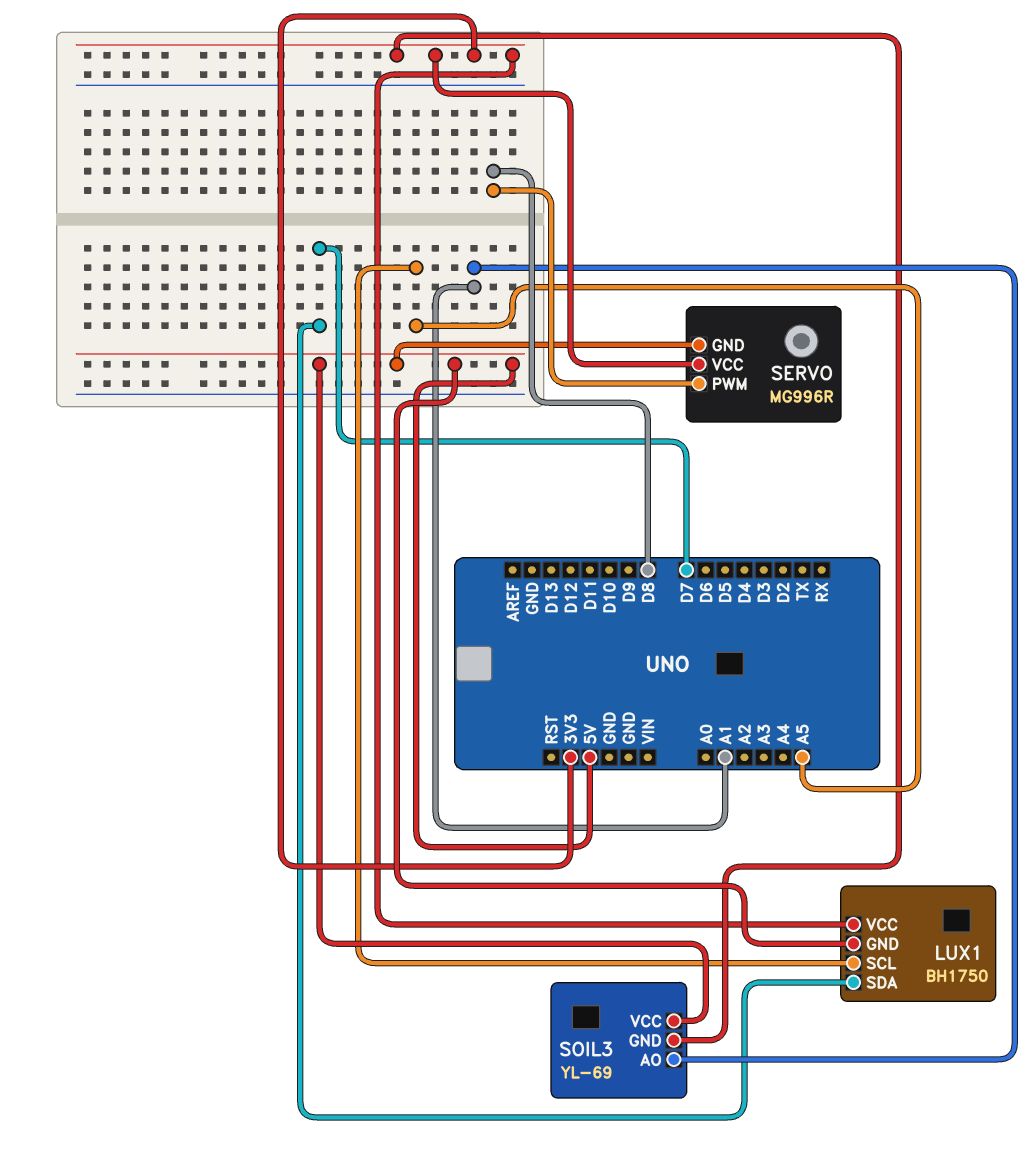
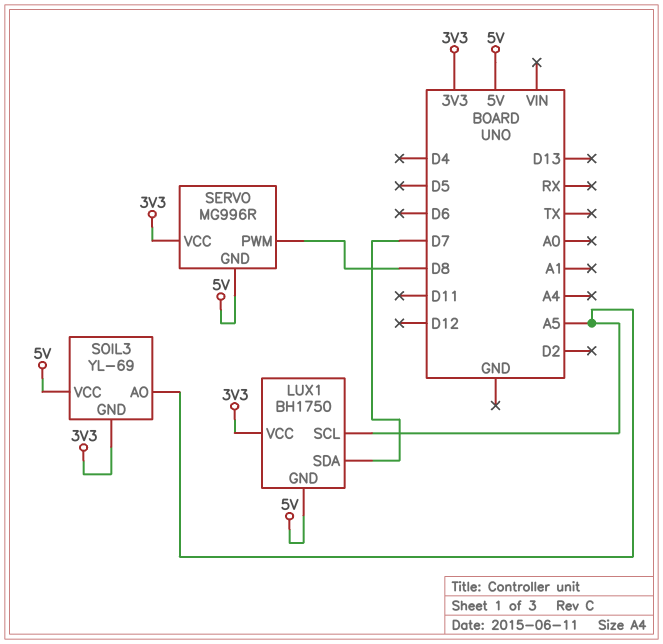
SOIL3 pin AO: A1 -> A5

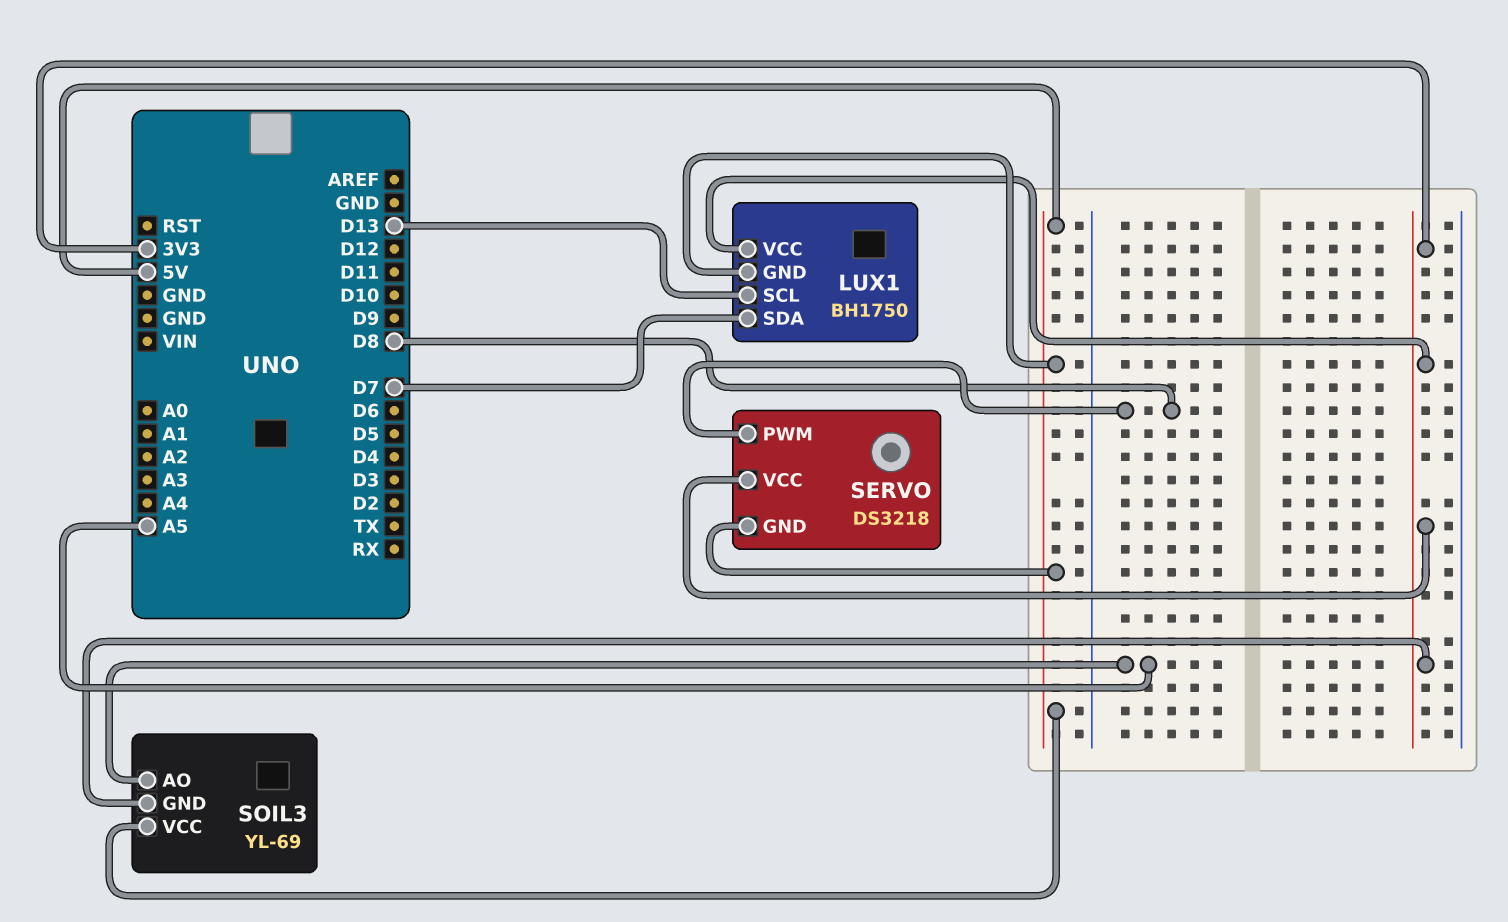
LUX1 pin SCL: A5 -> D13
SERVO: MG996R -> DS3218

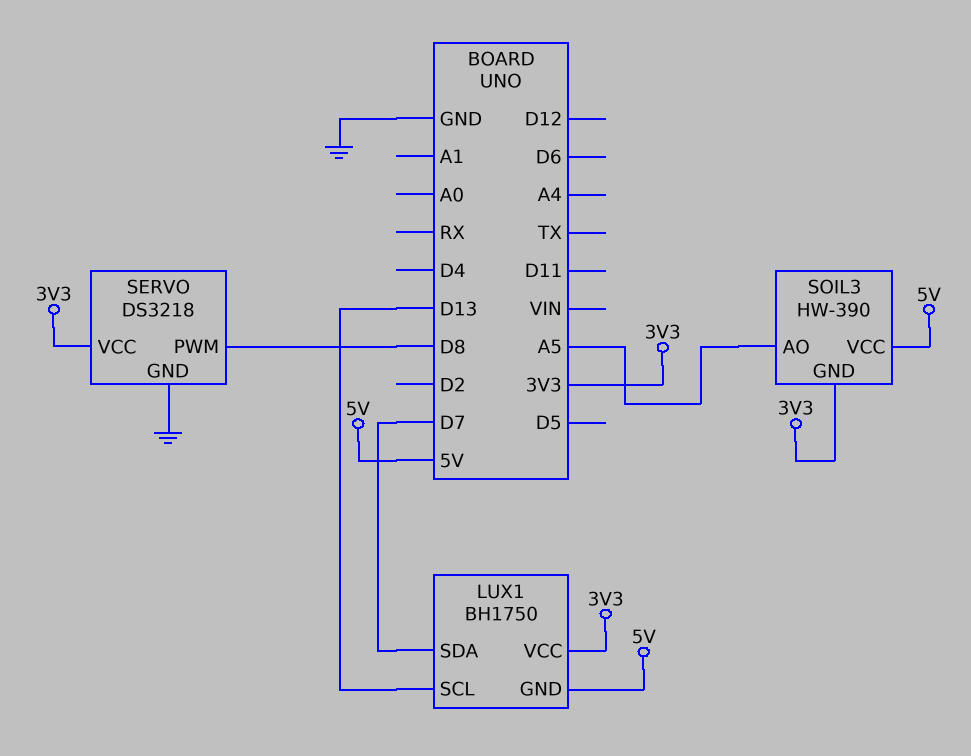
SERVO pin GND: 5V -> GND
SOIL3: YL-69 -> HW-390

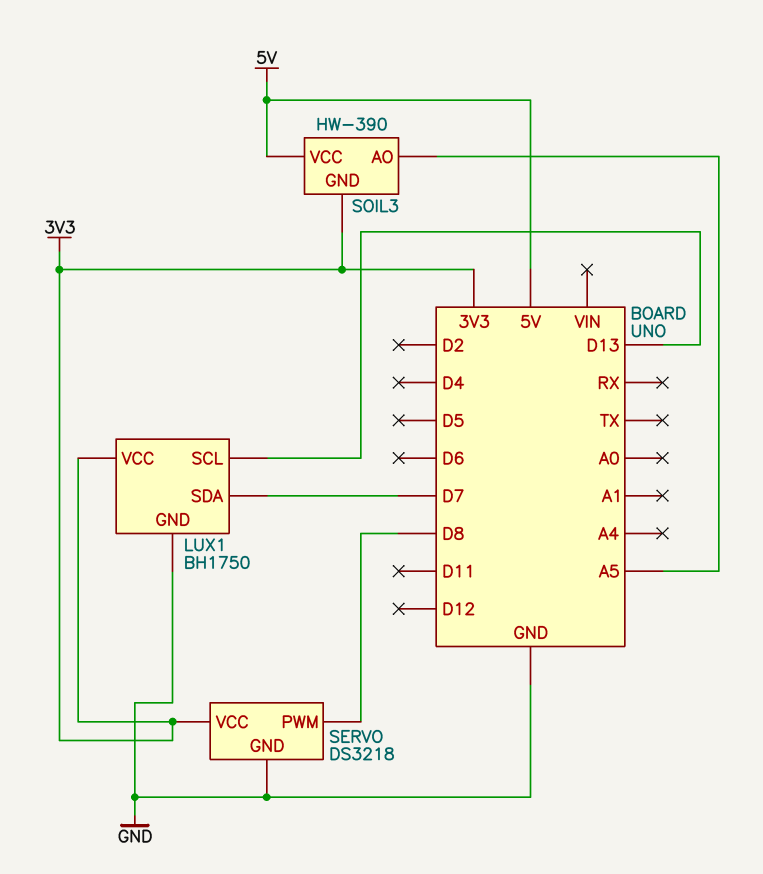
LUX1 pin GND: 5V -> GND

